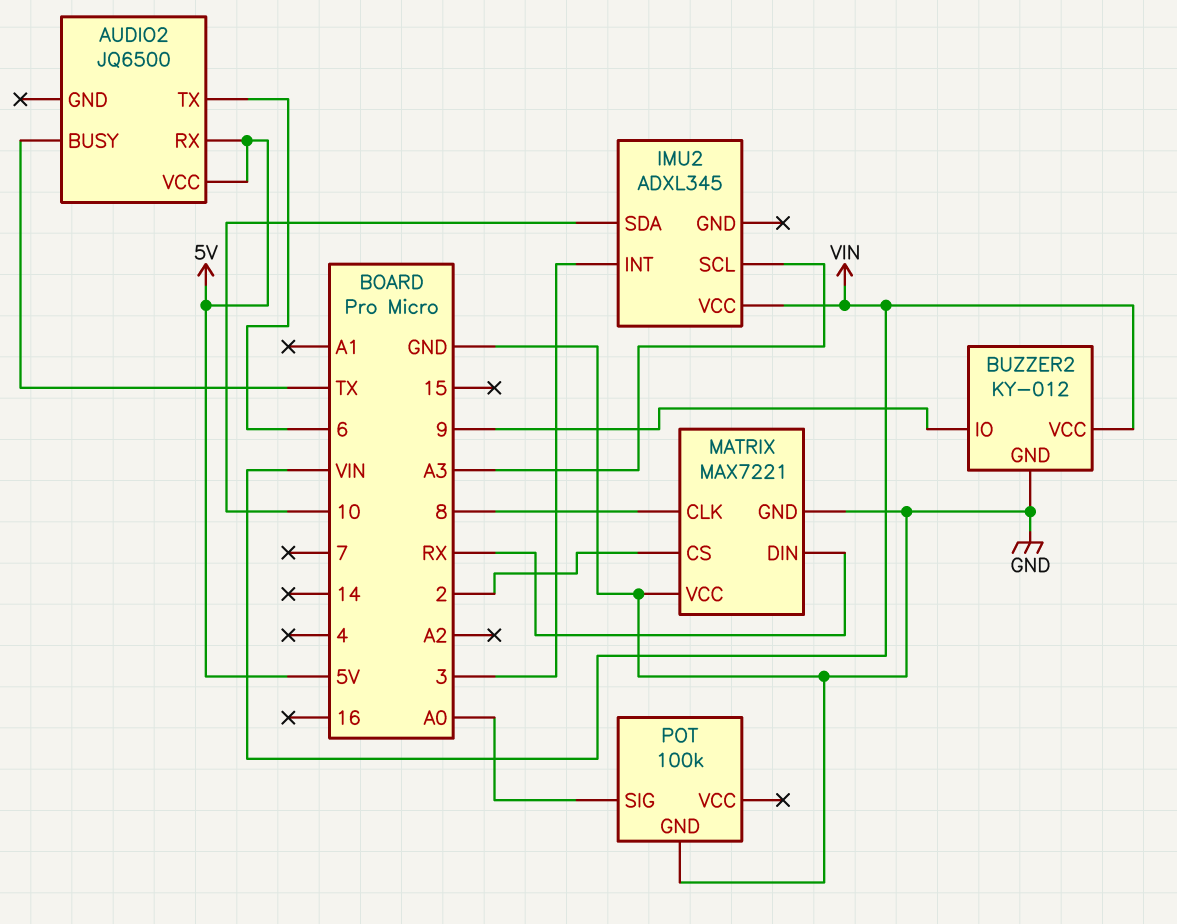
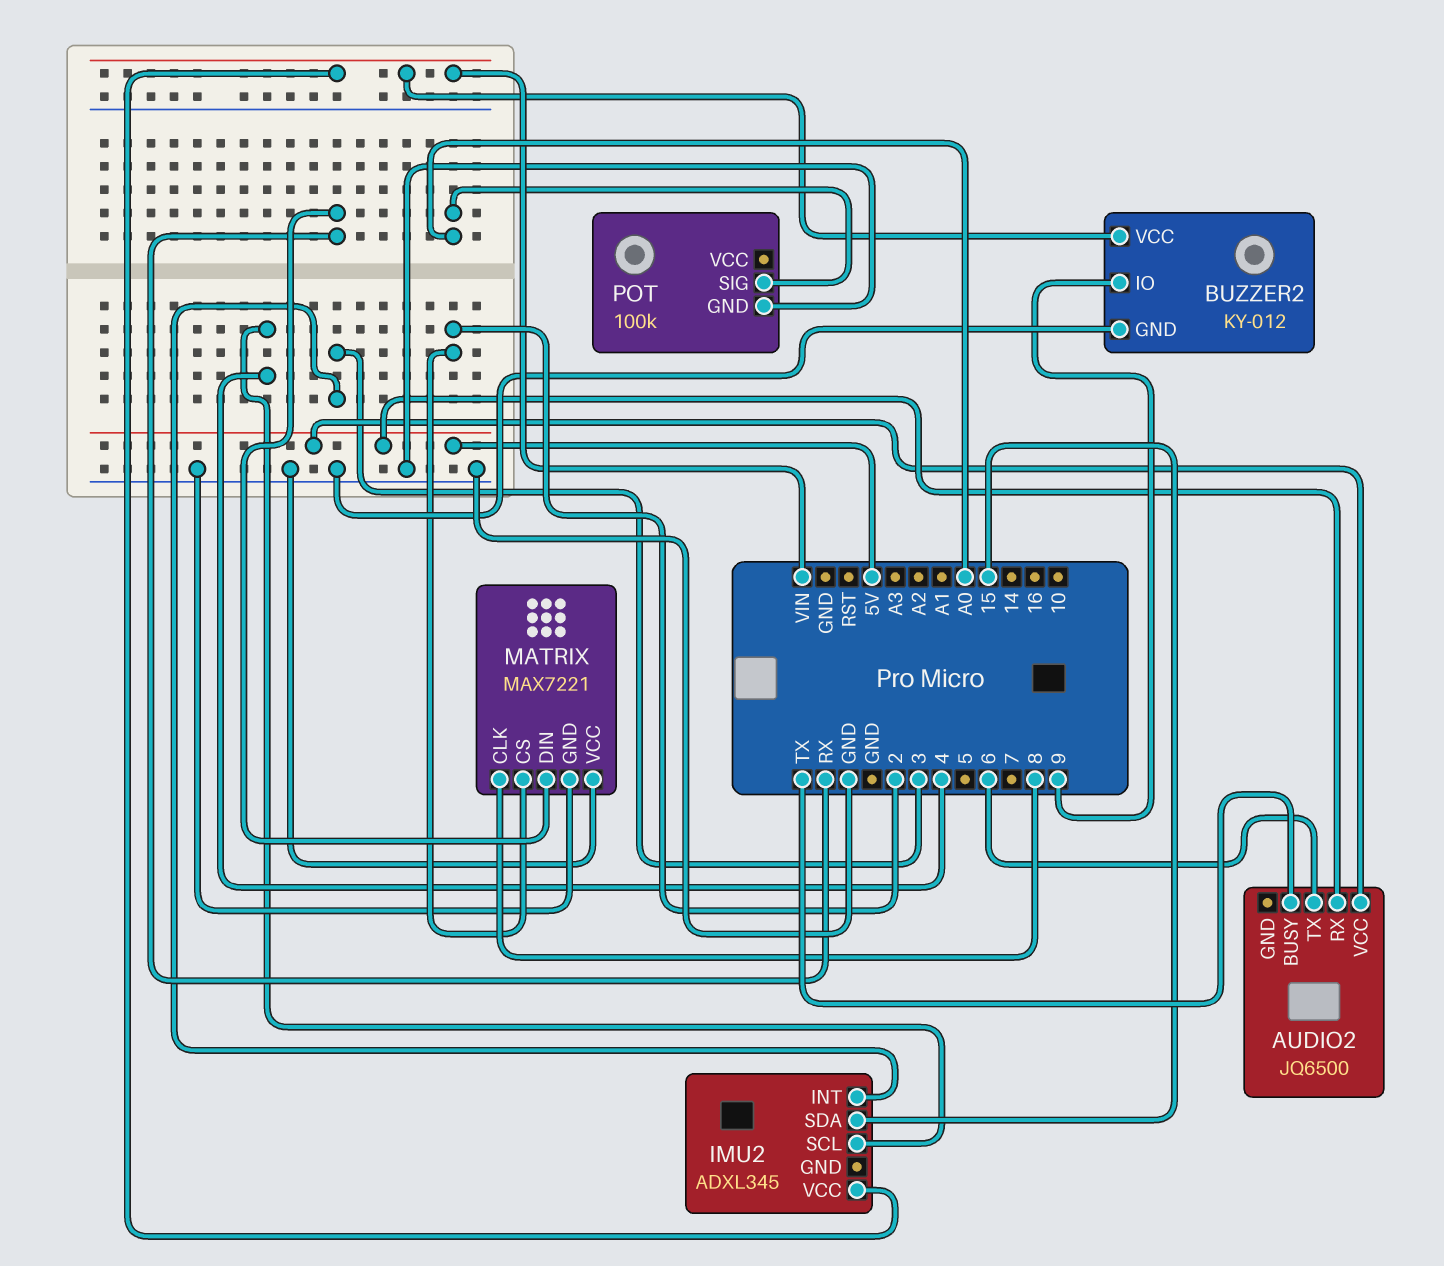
IMU2 pin SCL: A3 -> 4
IMU2 pin SDA: 10 -> 15

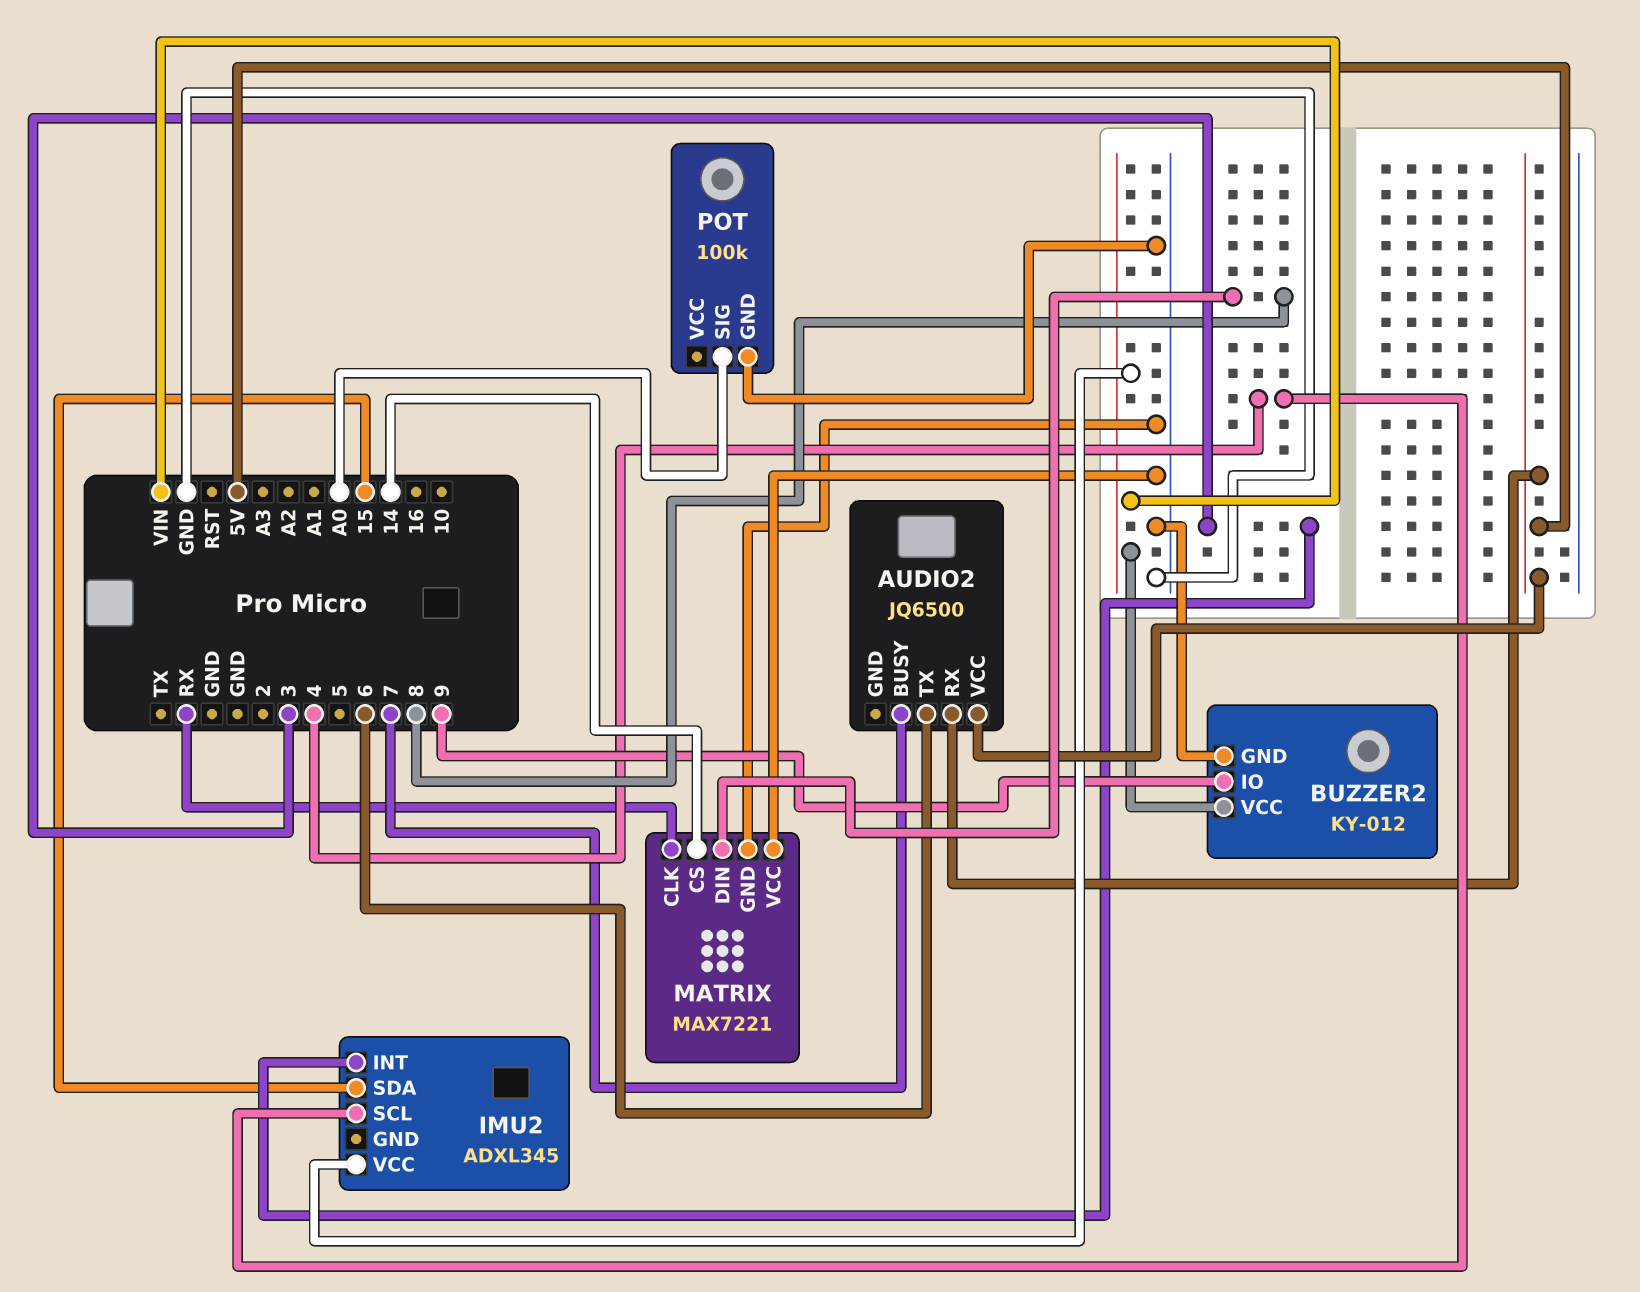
AUDIO2 pin BUSY: TX -> 7
MATRIX pin CLK: 8 -> RX
MATRIX pin CS: 2 -> 14
MATRIX pin DIN: RX -> 8

